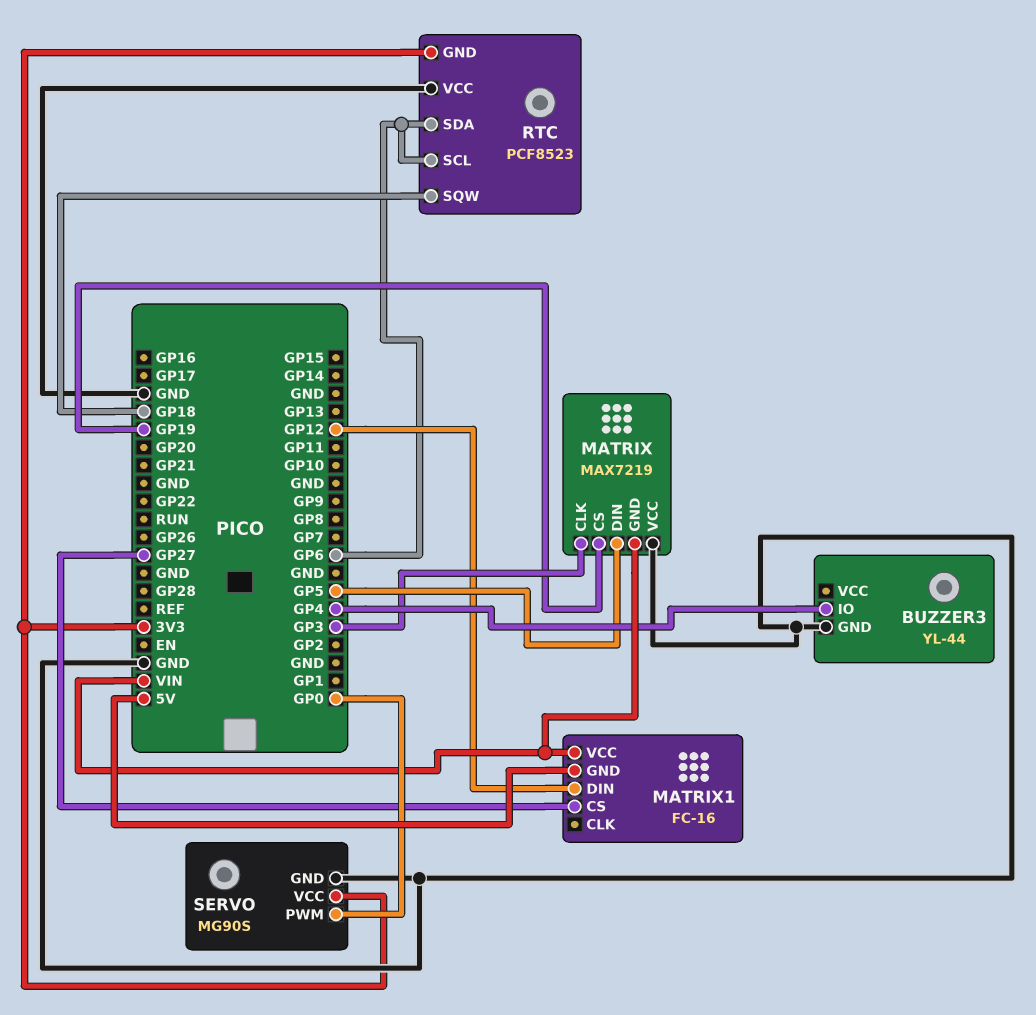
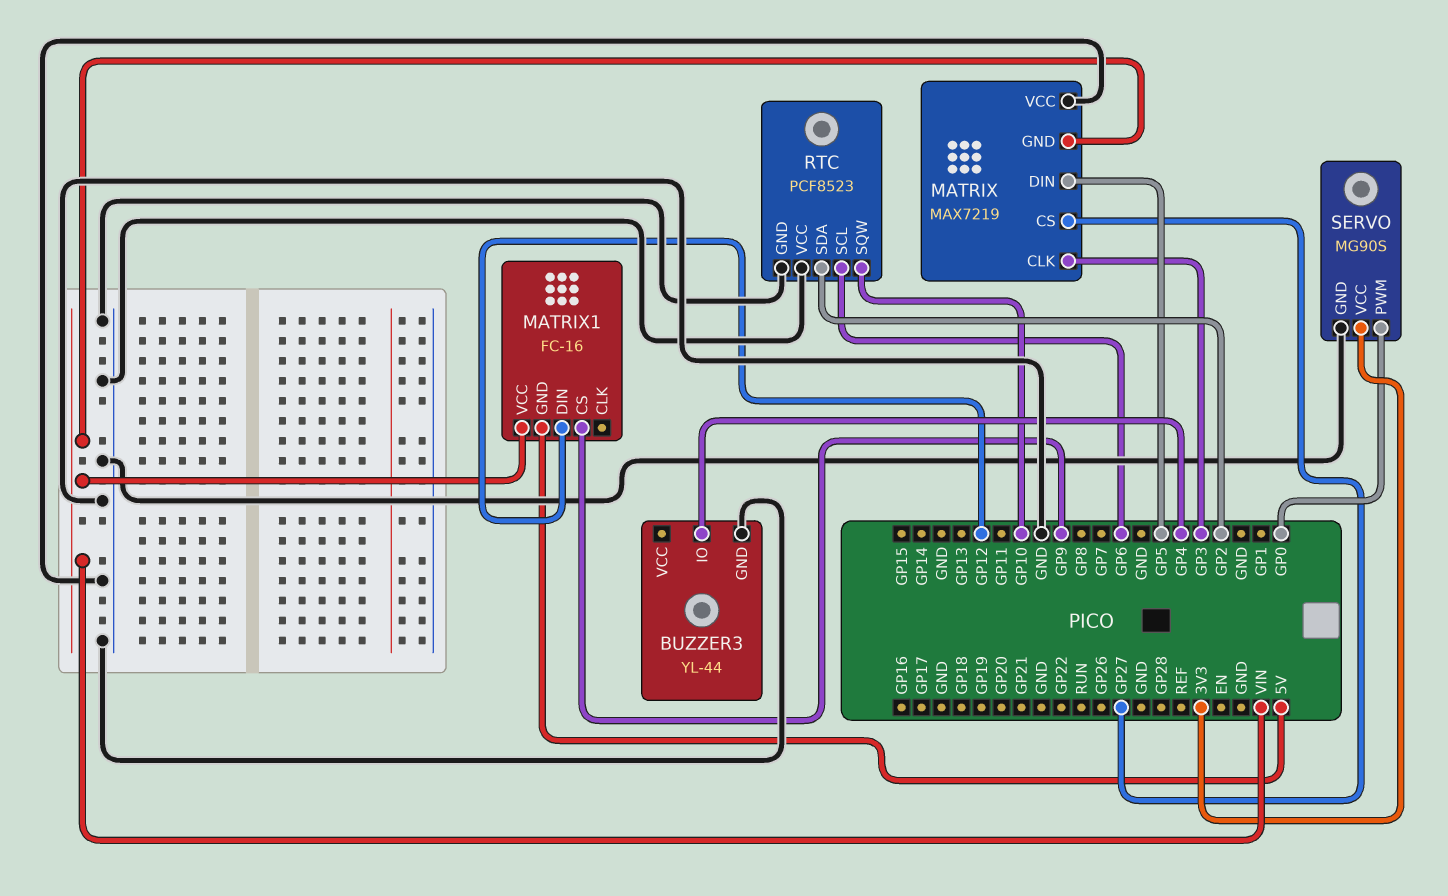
MATRIX pin CS: GP19 -> GP27
MATRIX1 pin CS: GP27 -> GP9
RTC pin GND: 3V3 -> GND
RTC pin SDA: GP6 -> GP2
RTC pin SQW: GP18 -> GP10

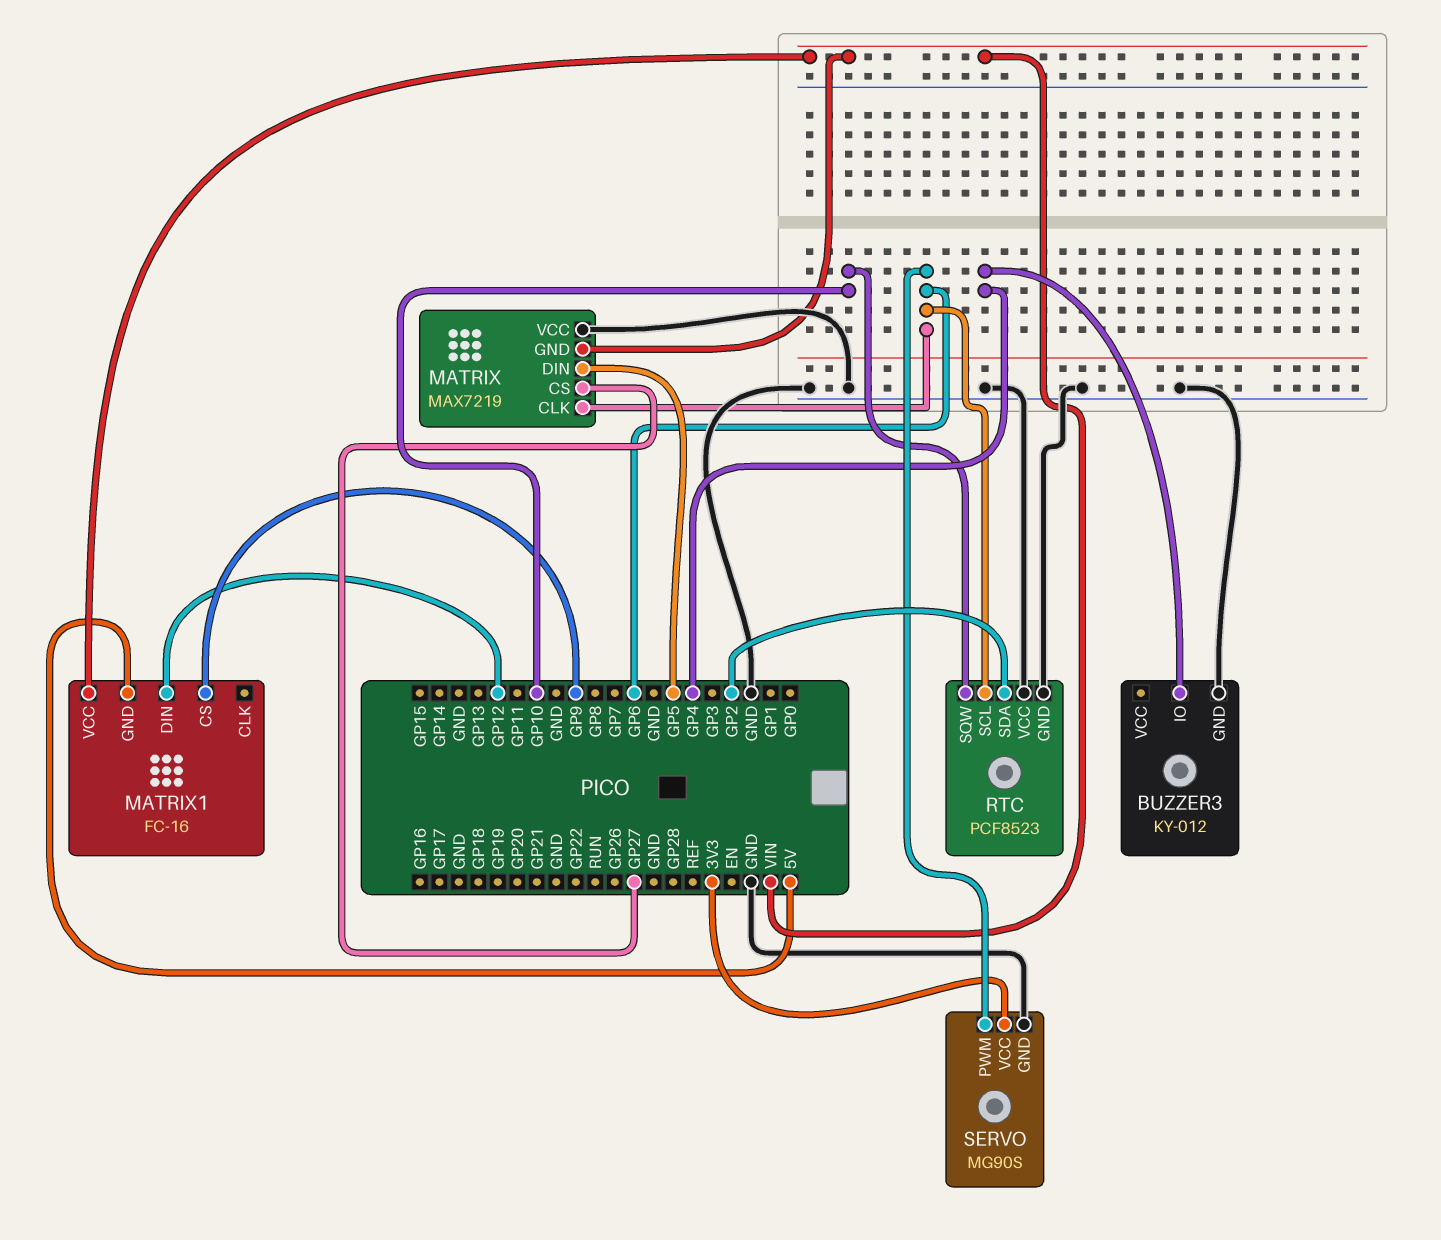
BUZZER3: YL-44 -> KY-012
MATRIX pin CLK: GP3 -> GP6
SERVO pin PWM: GP0 -> GP6

